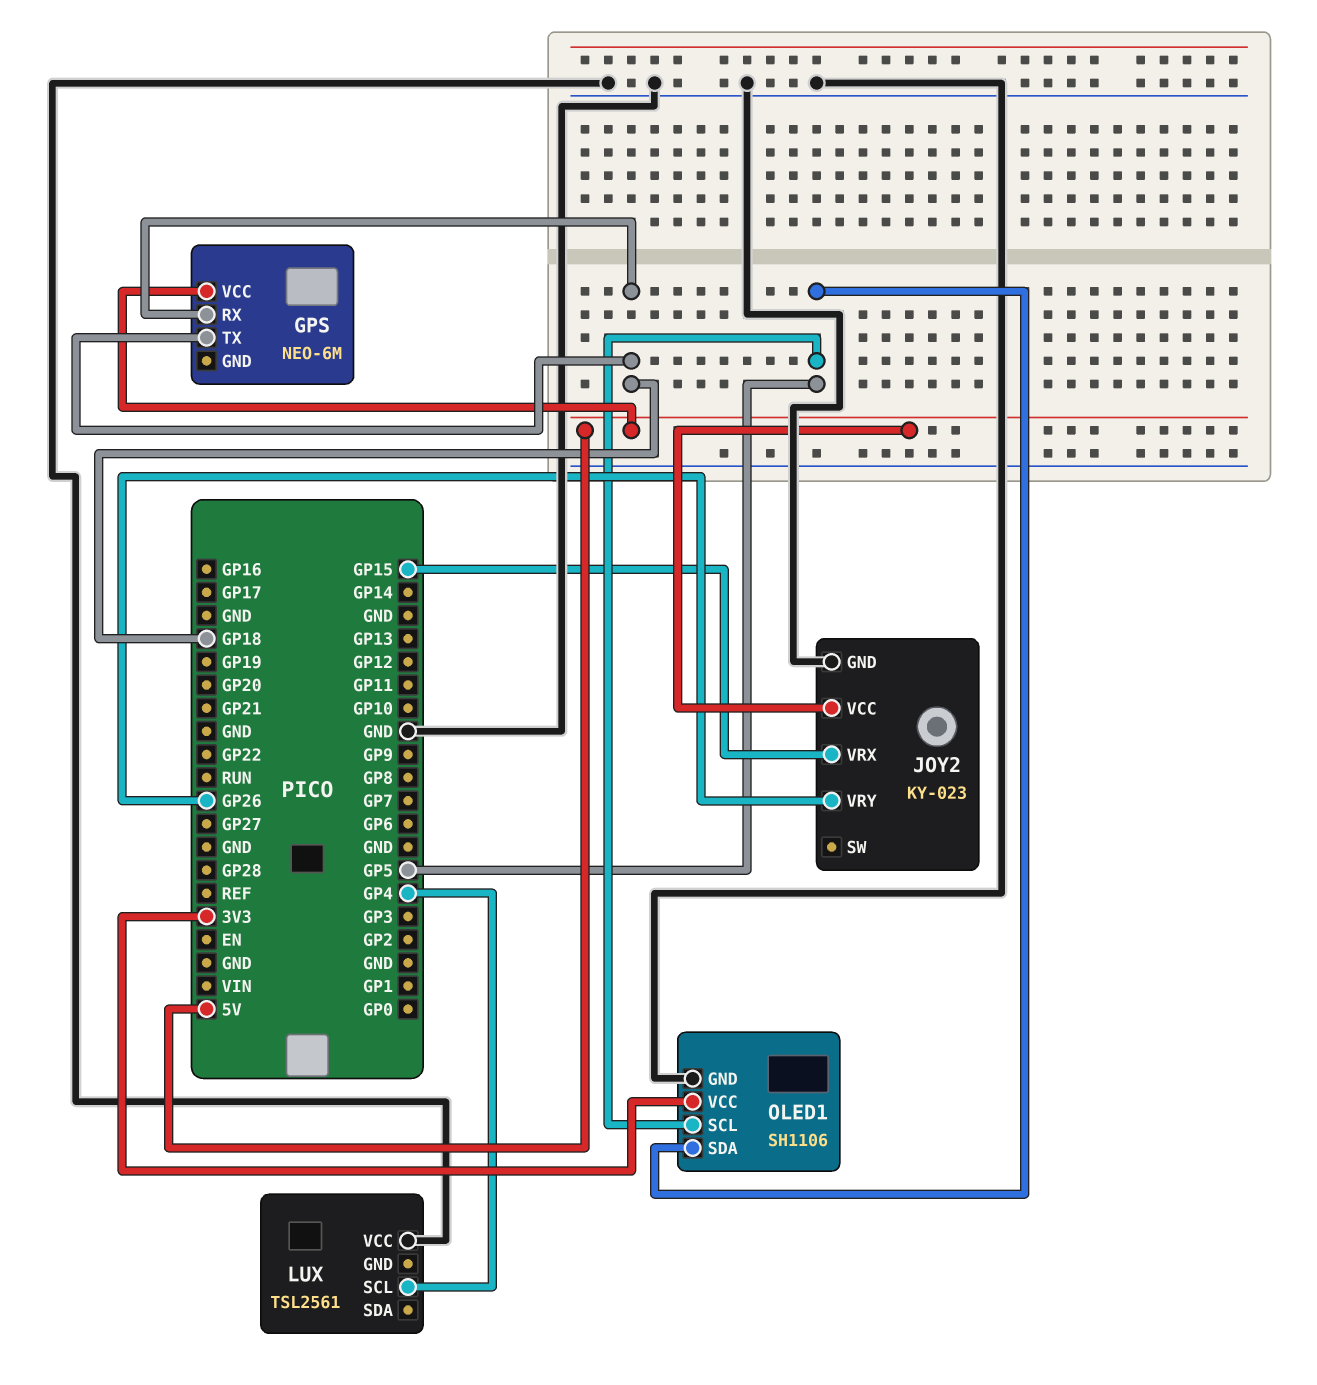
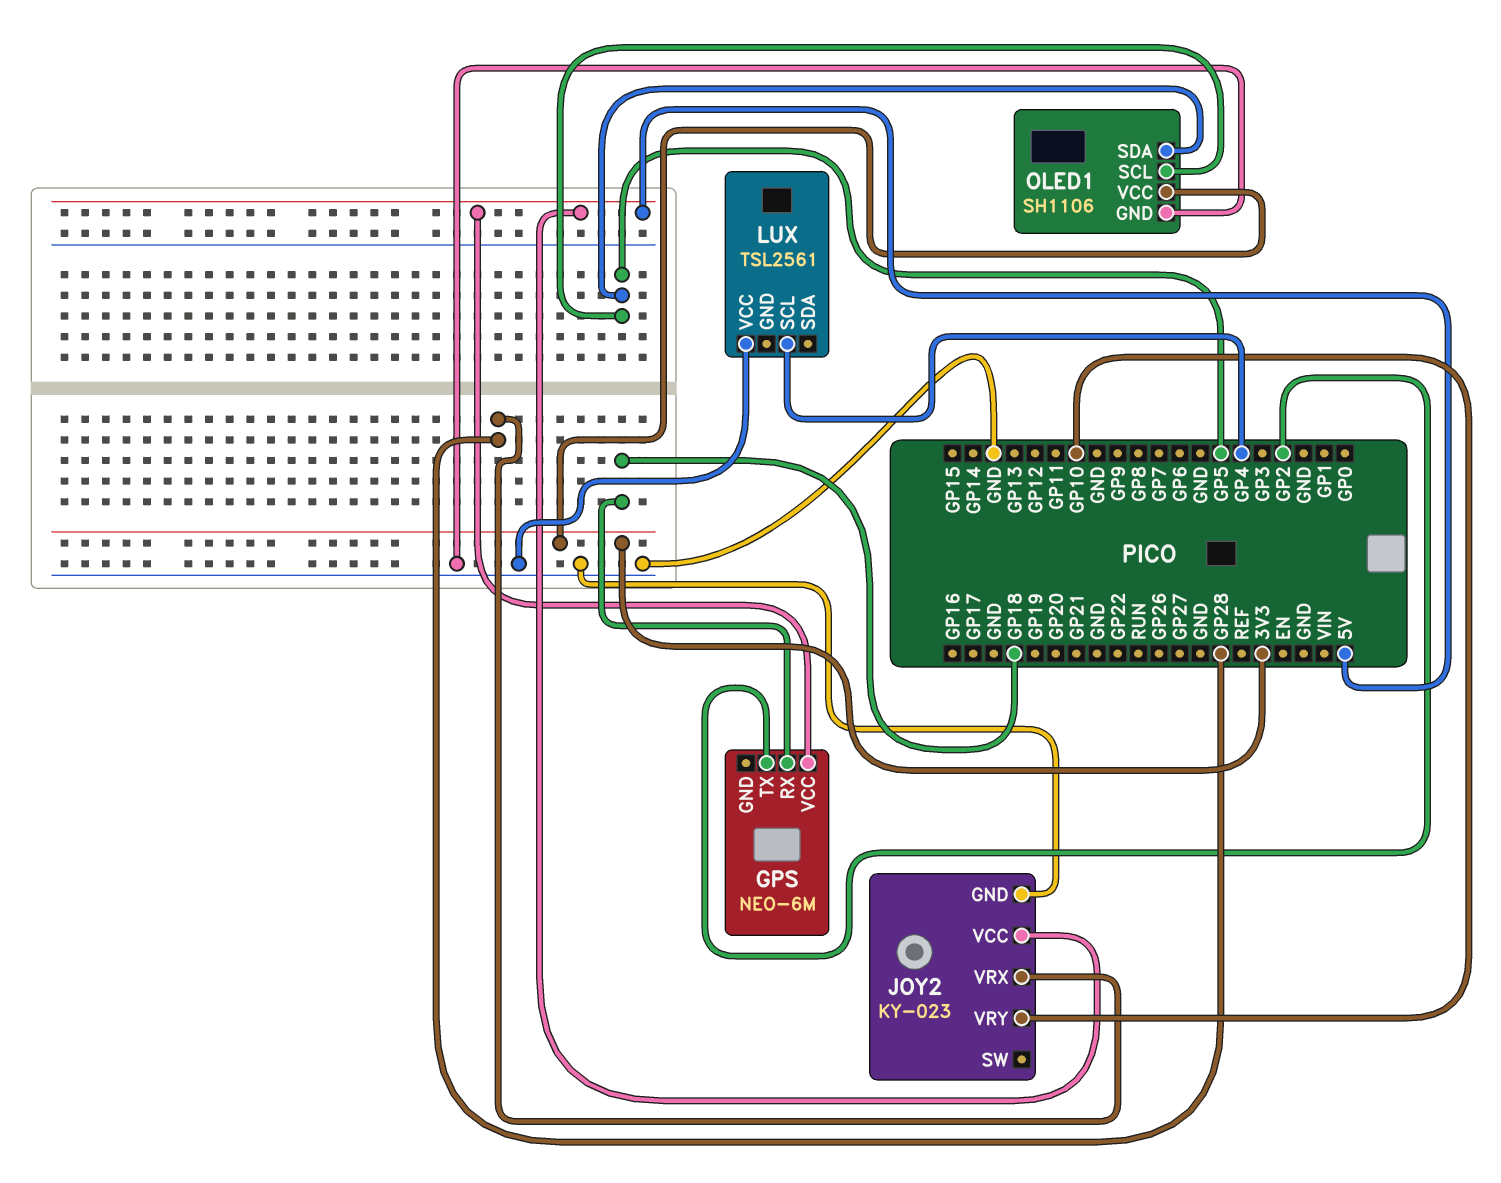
GPS pin TX: GP18 -> GP2
JOY2 pin VRX: GP15 -> GP28
JOY2 pin VRY: GP26 -> GP10

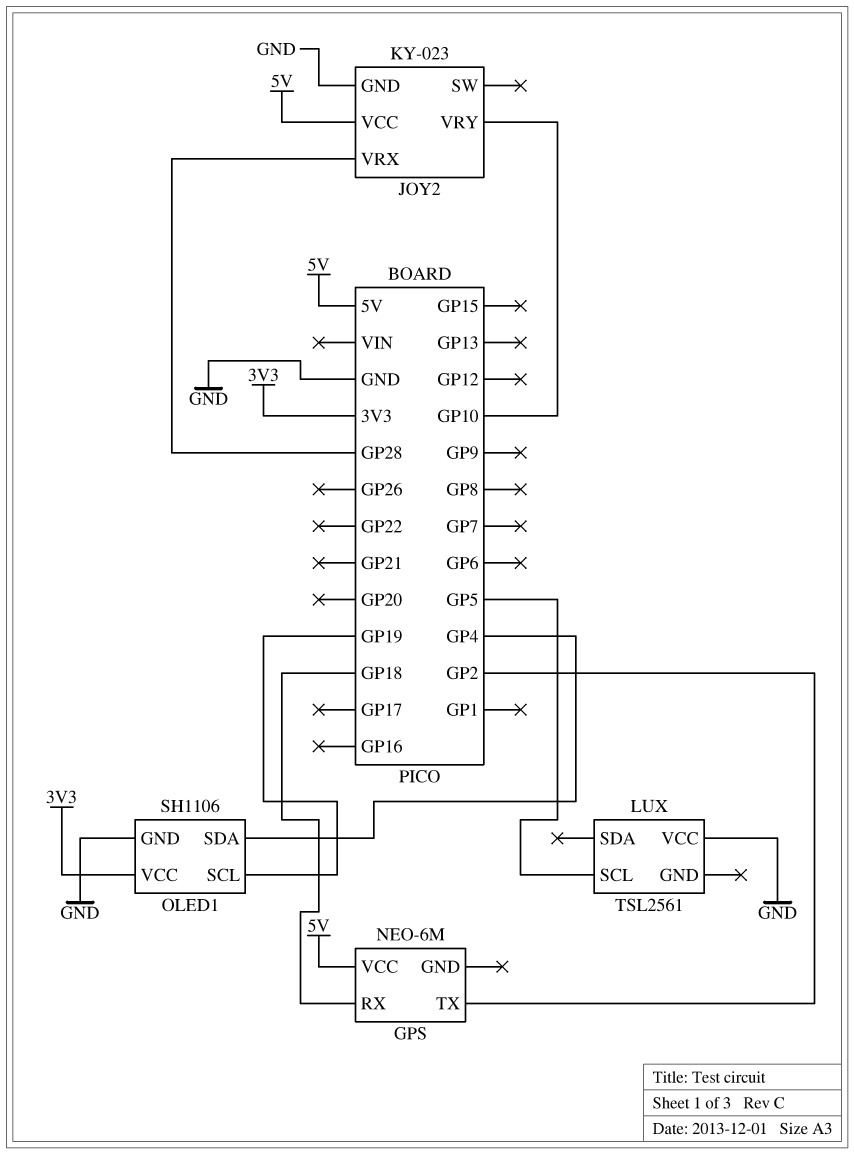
LUX pin SCL: GP4 -> GP5
OLED1 pin SCL: GP5 -> GP19
OLED1 pin SDA: GP5 -> GP4

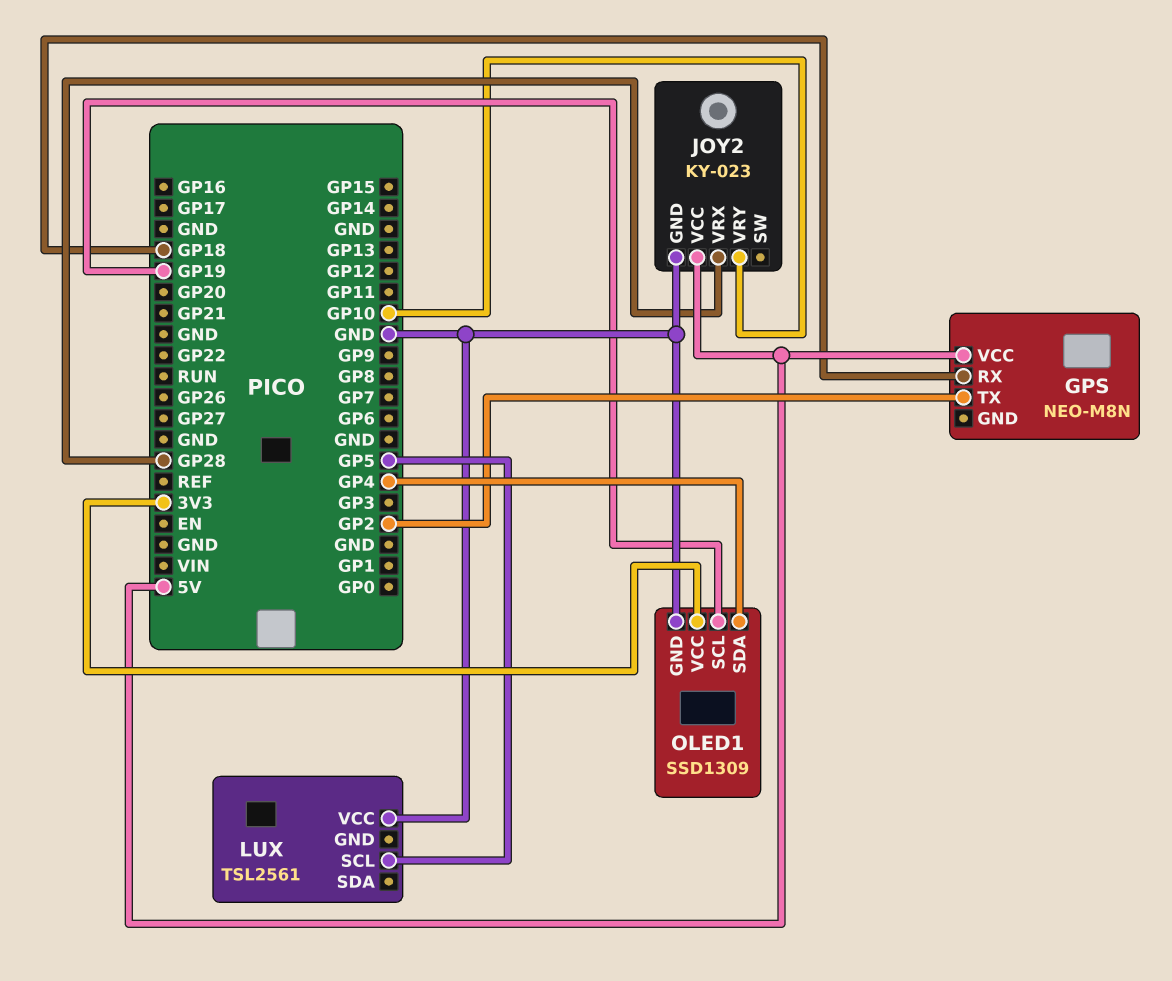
GPS: NEO-6M -> NEO-M8N
OLED1: SH1106 -> SSD1309

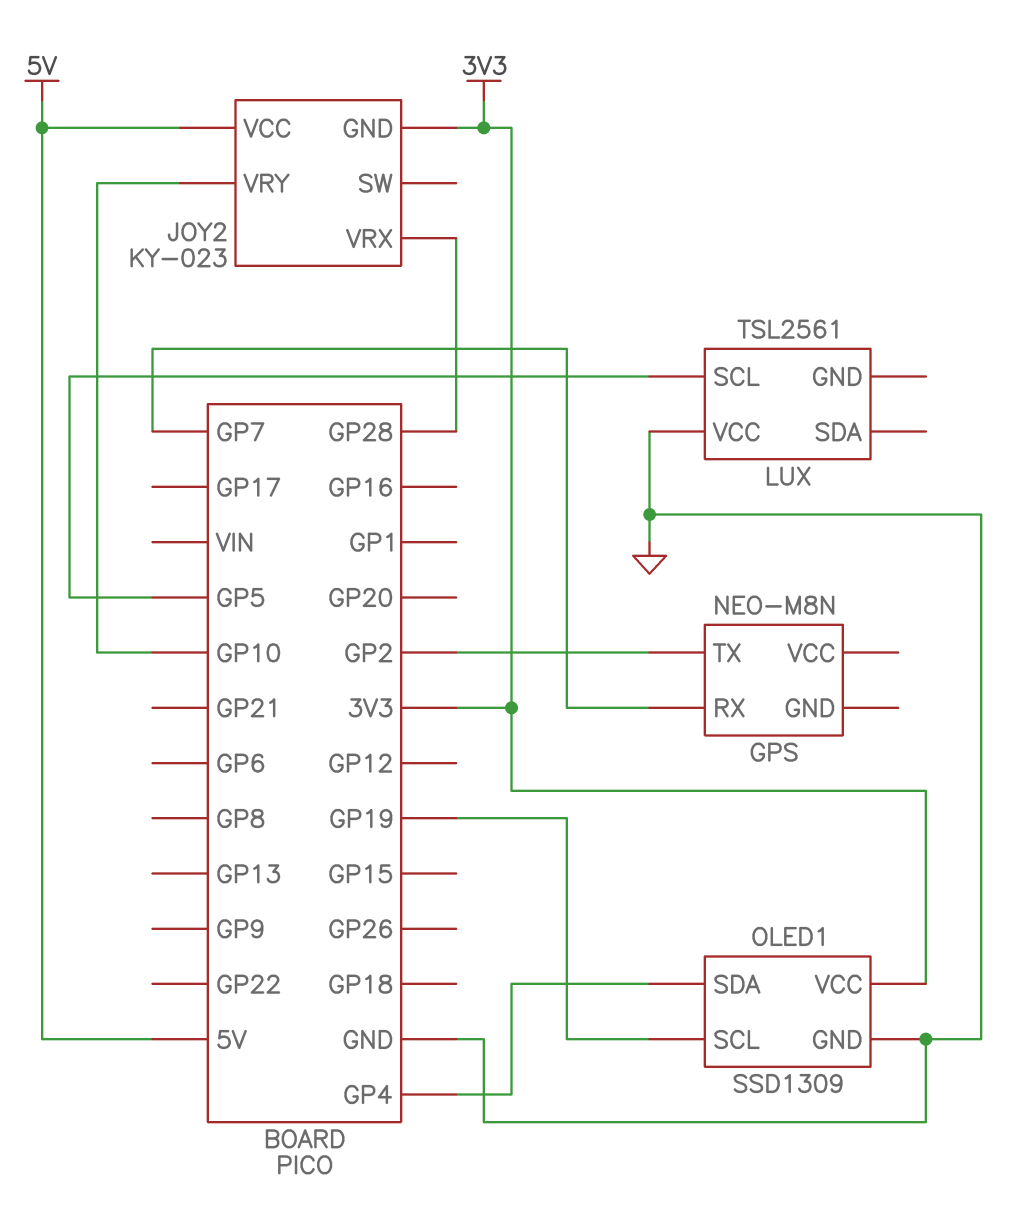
GPS pin RX: GP18 -> GP7
GPS pin VCC: 5V -> none
JOY2 pin GND: GND -> 3V3

